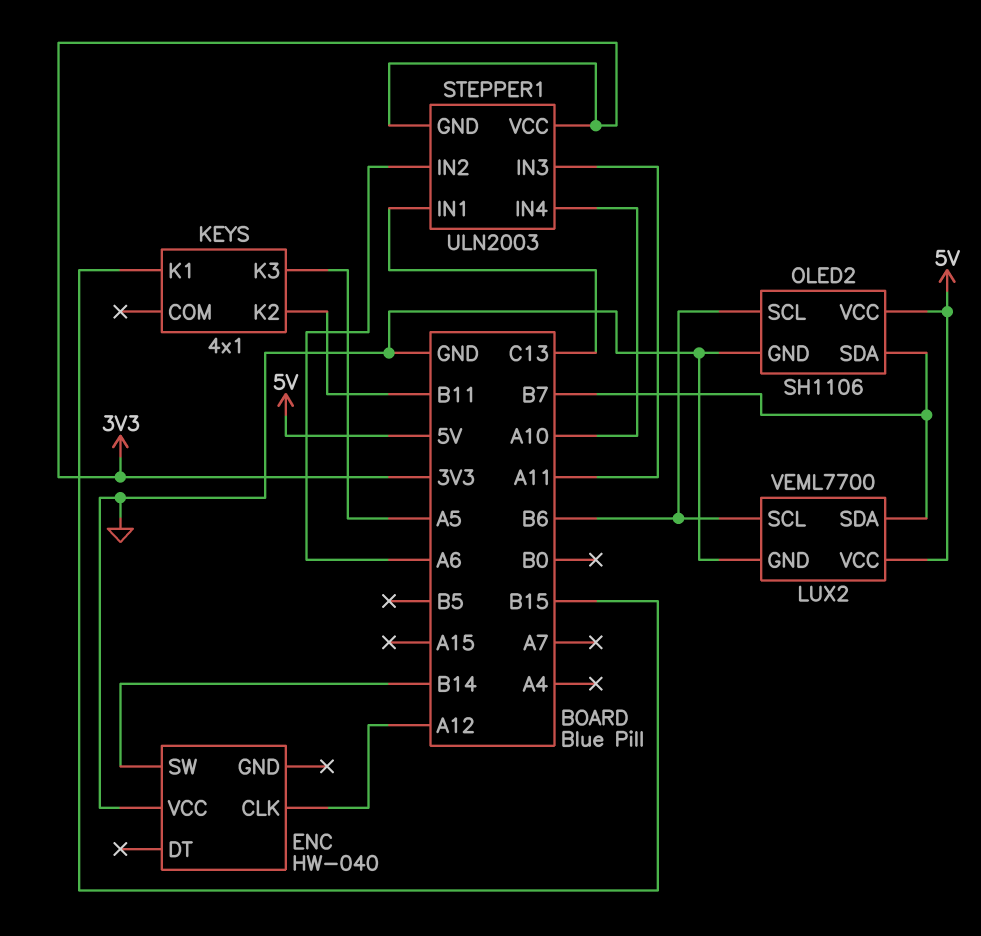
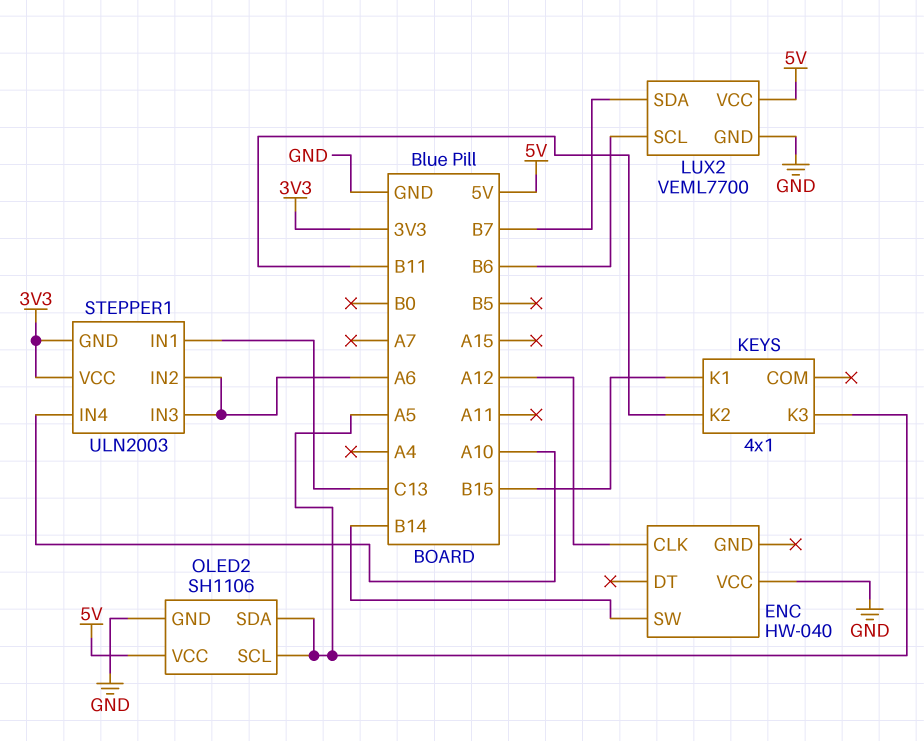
OLED2 pin SCL: B6 -> A5
OLED2 pin SDA: B7 -> A5
STEPPER1 pin IN3: A11 -> A6

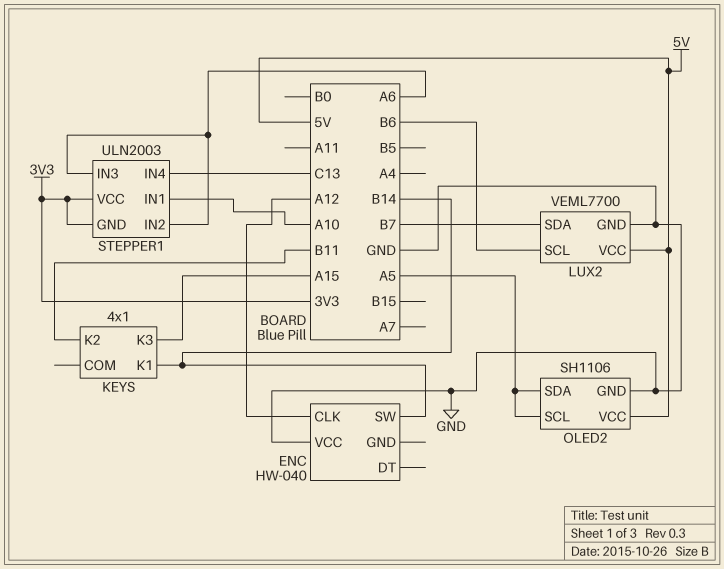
KEYS pin K1: B15 -> B14
KEYS pin K3: A5 -> A15
STEPPER1 pin IN1: C13 -> A10
STEPPER1 pin IN4: A10 -> C13

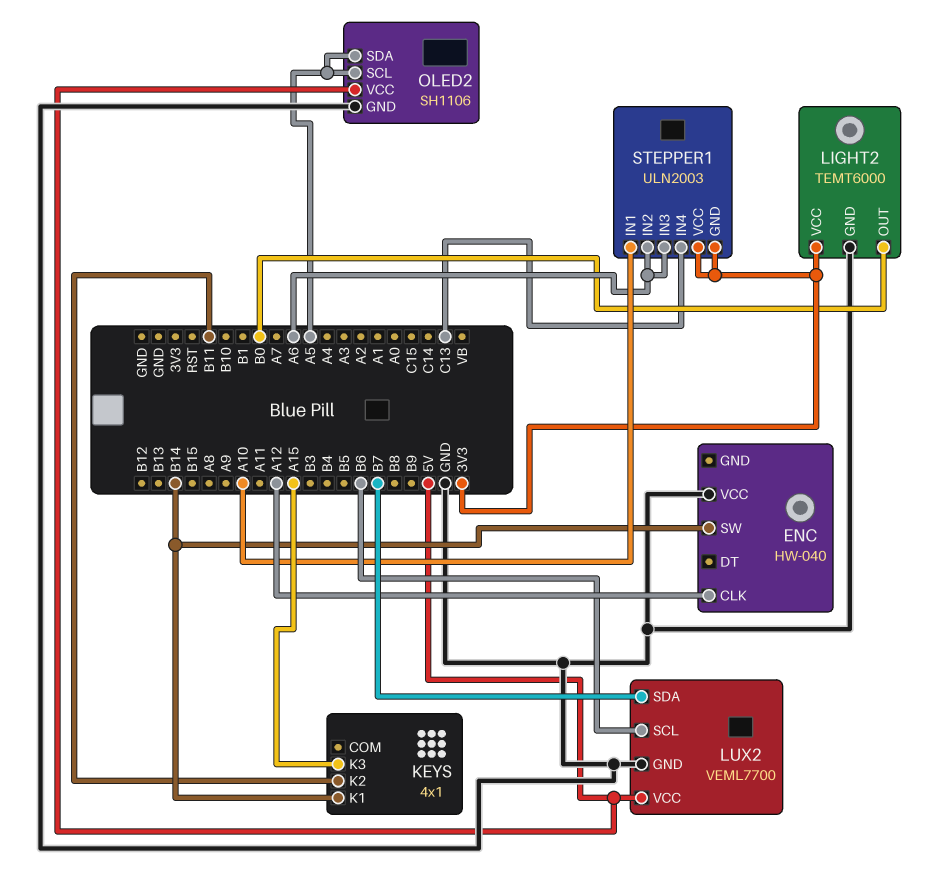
LIGHT2: none -> TEMT6000
LIGHT2 pin GND: none -> GND
LIGHT2 pin OUT: none -> B0
LIGHT2 pin VCC: none -> 3V3

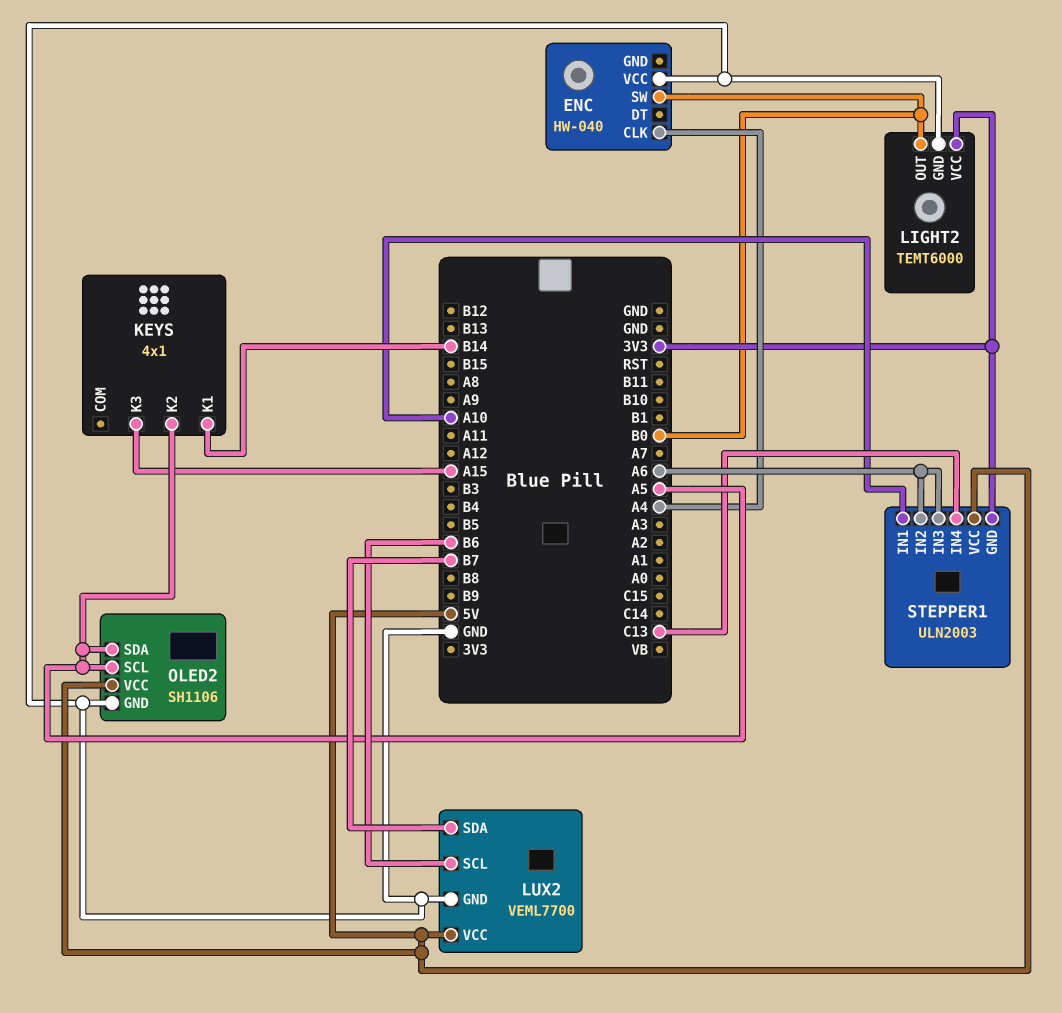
ENC pin CLK: A12 -> A4
ENC pin SW: B14 -> B0
KEYS pin K2: B11 -> A5
STEPPER1 pin VCC: 3V3 -> 5V

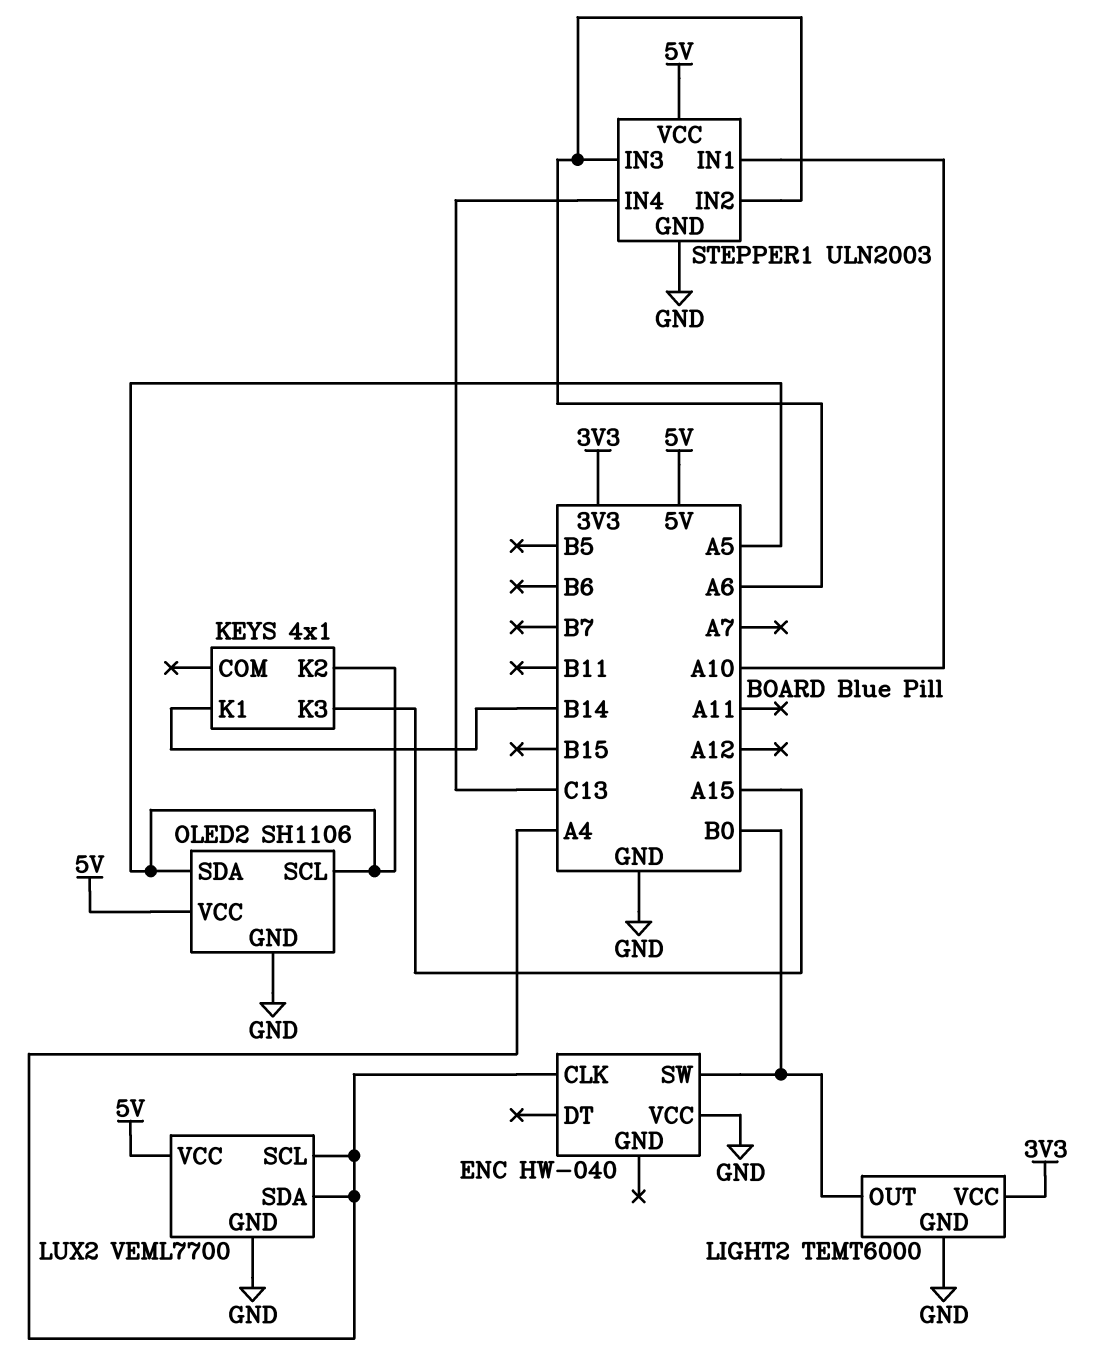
LUX2 pin SCL: B6 -> A4
LUX2 pin SDA: B7 -> A4
STEPPER1 pin GND: 3V3 -> GND

